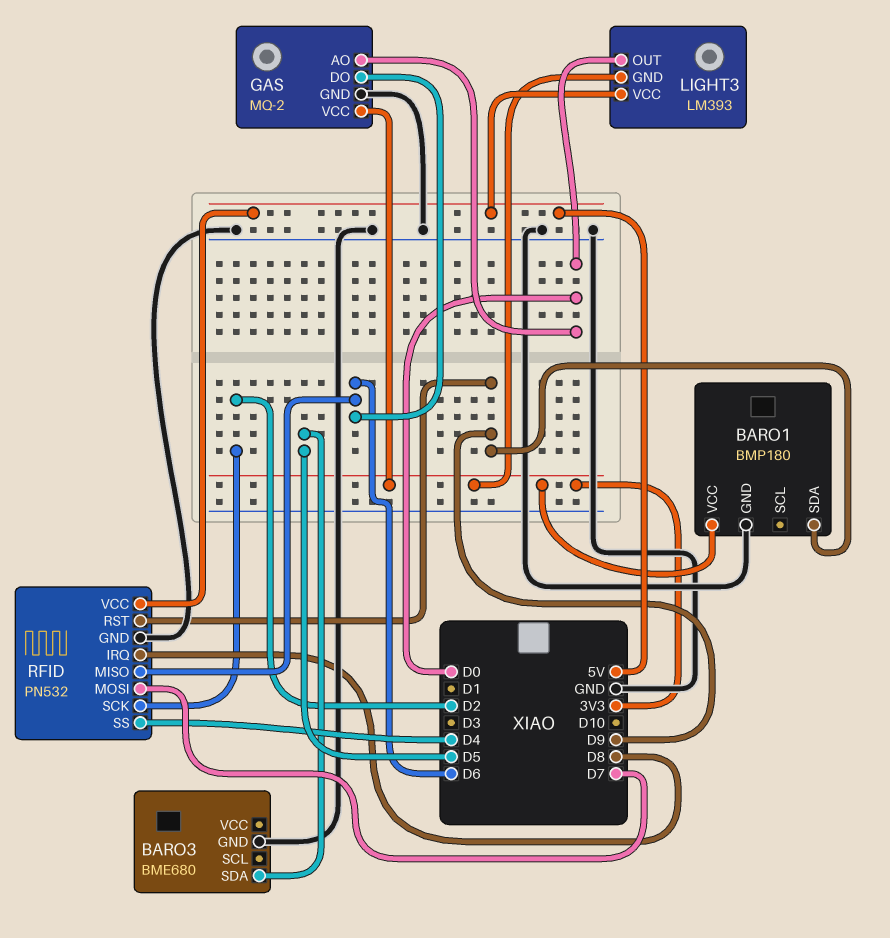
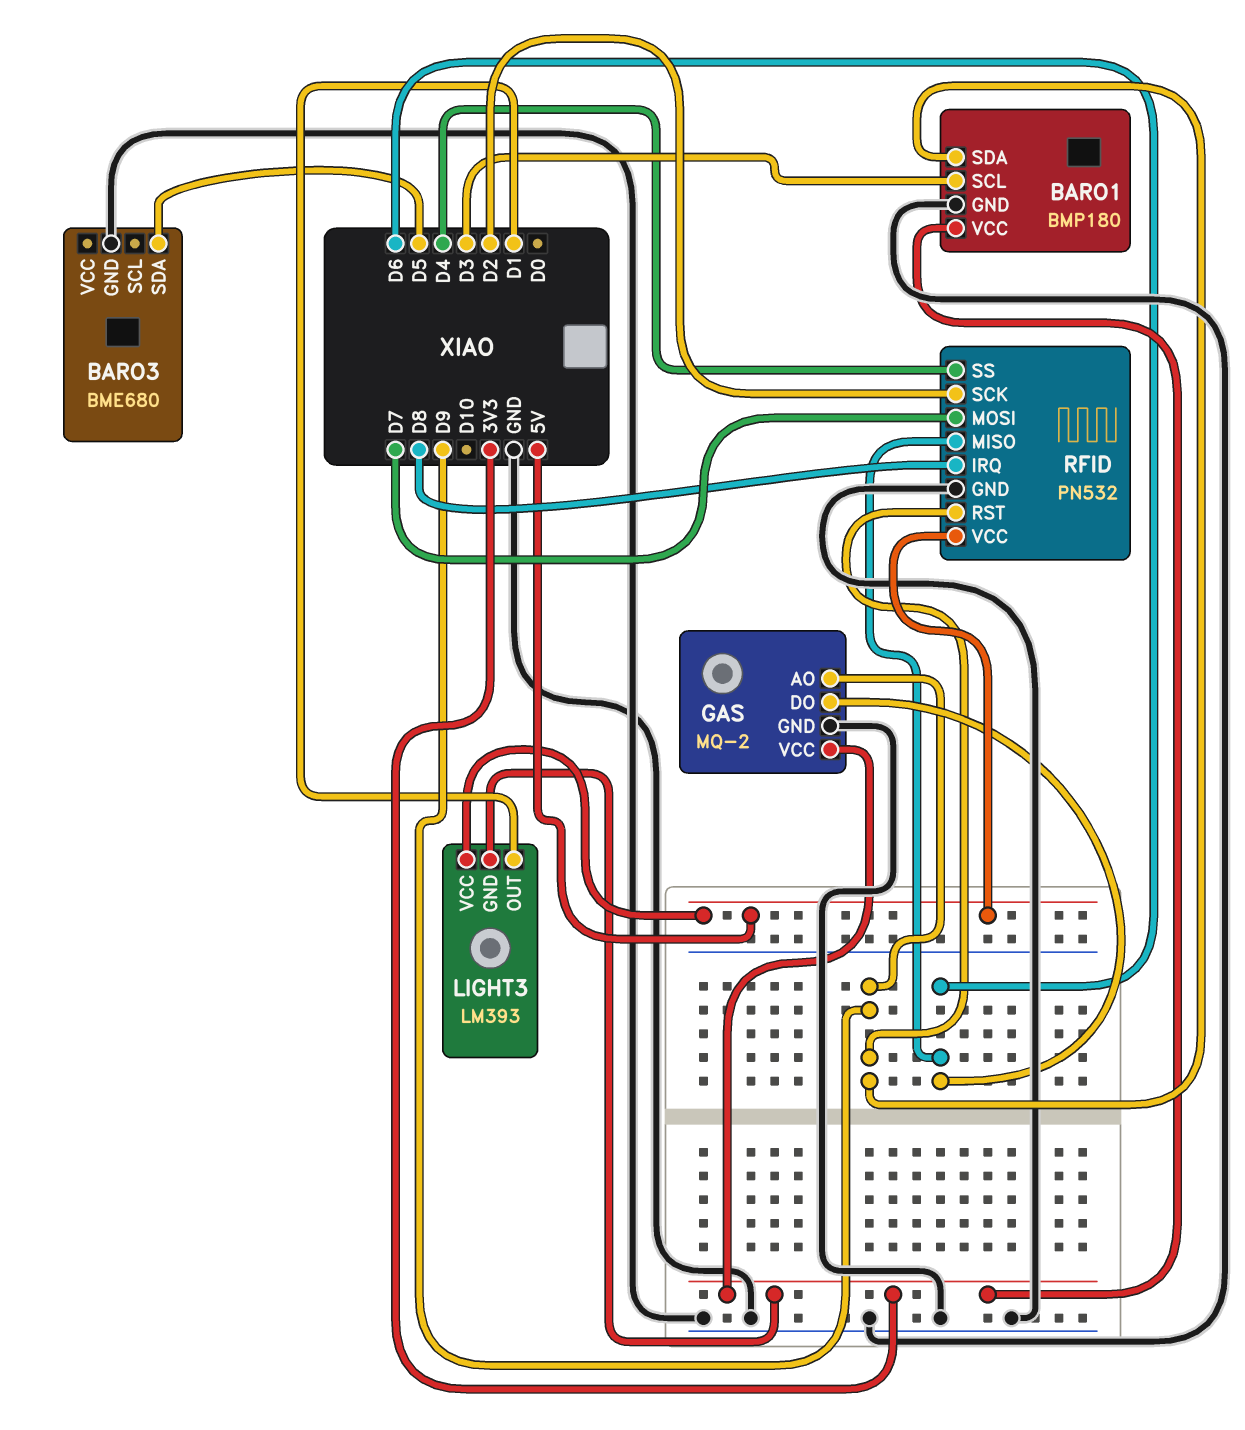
BARO1 pin SCL: none -> D3
GAS pin AO: D0 -> D9
LIGHT3 pin OUT: D0 -> D1

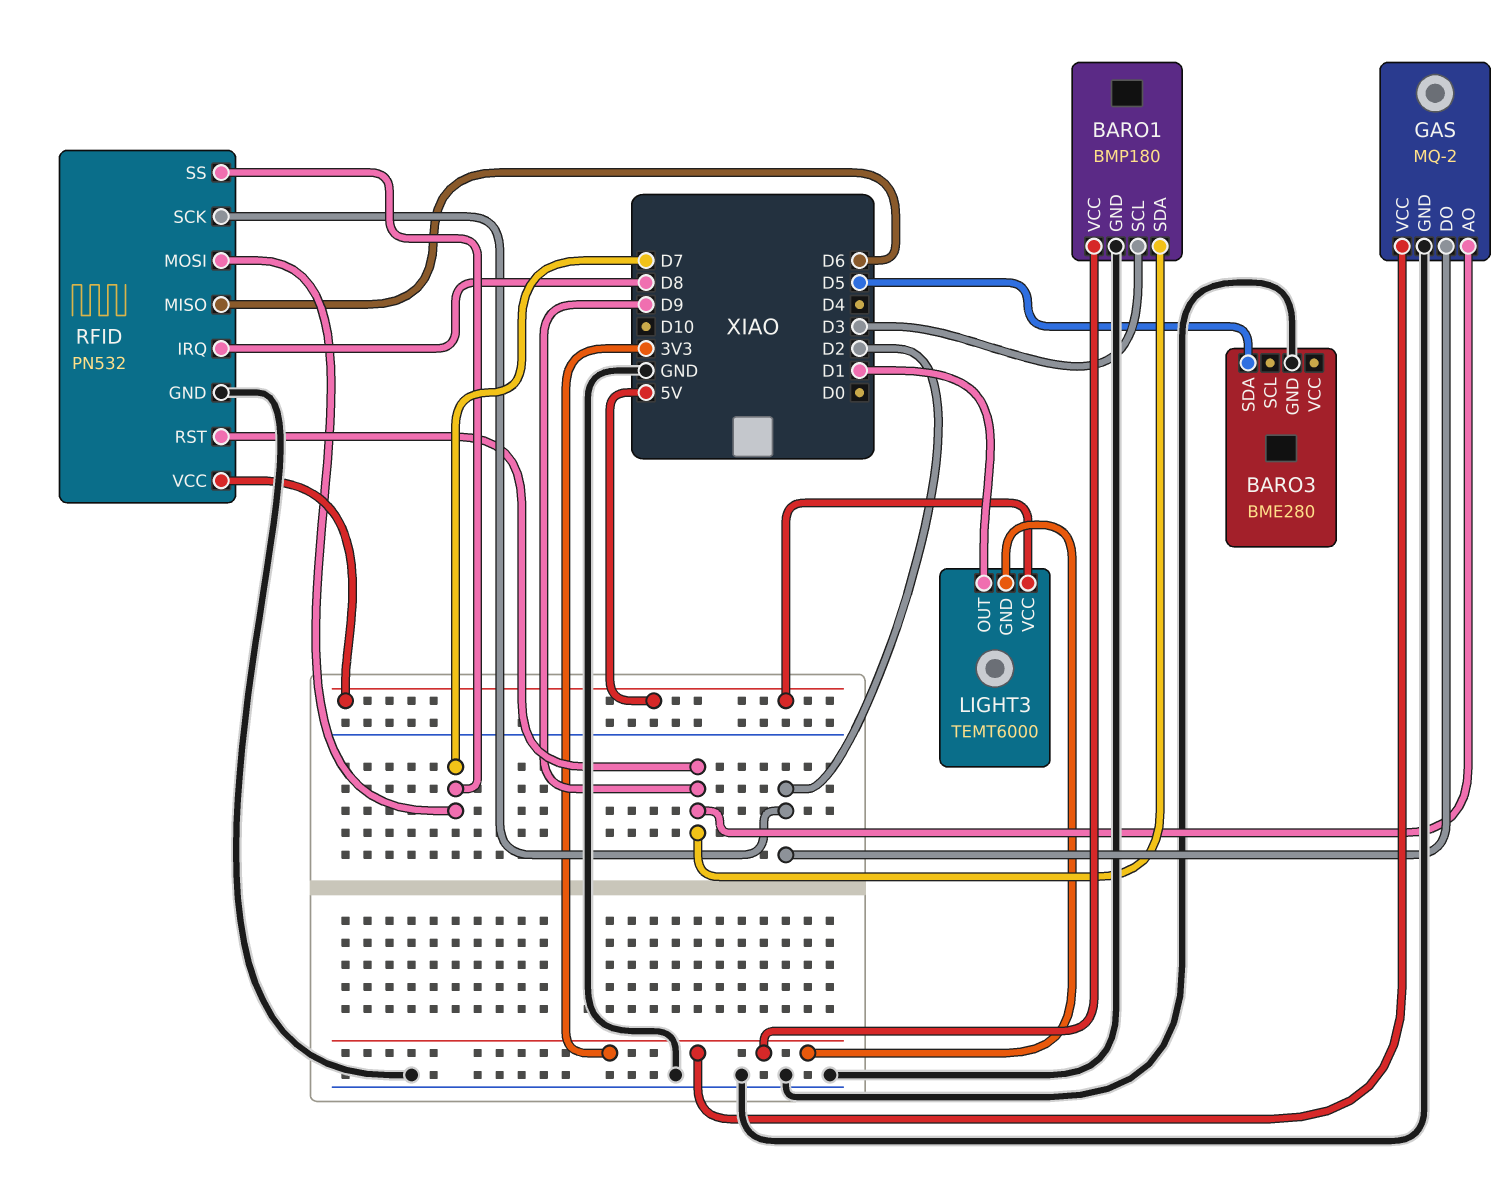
BARO3: BME680 -> BME280
GAS pin DO: D6 -> D2
LIGHT3: LM393 -> TEMT6000
RFID pin SS: D4 -> D7

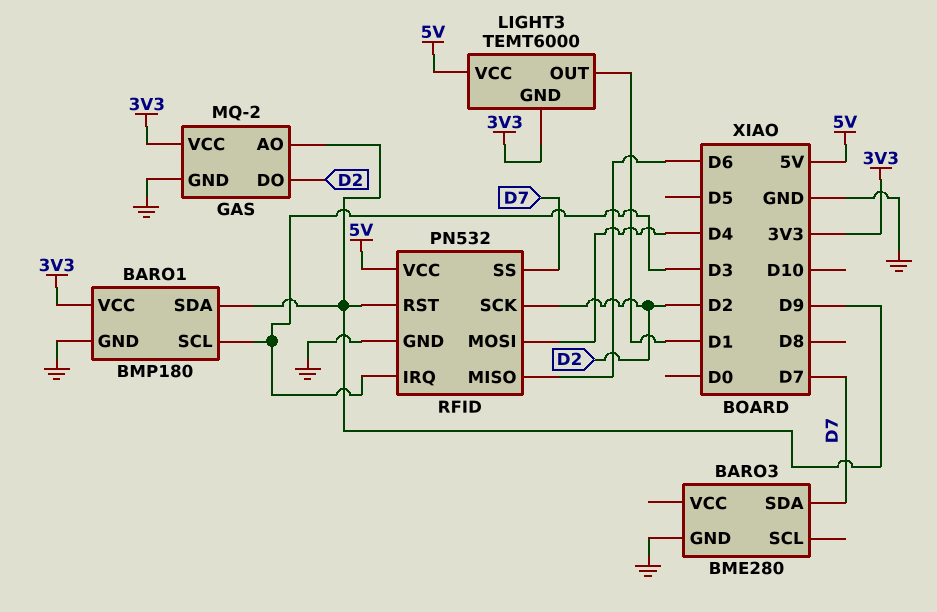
BARO3 pin SDA: D5 -> D7
RFID pin IRQ: D8 -> D3
RFID pin MOSI: D7 -> D4

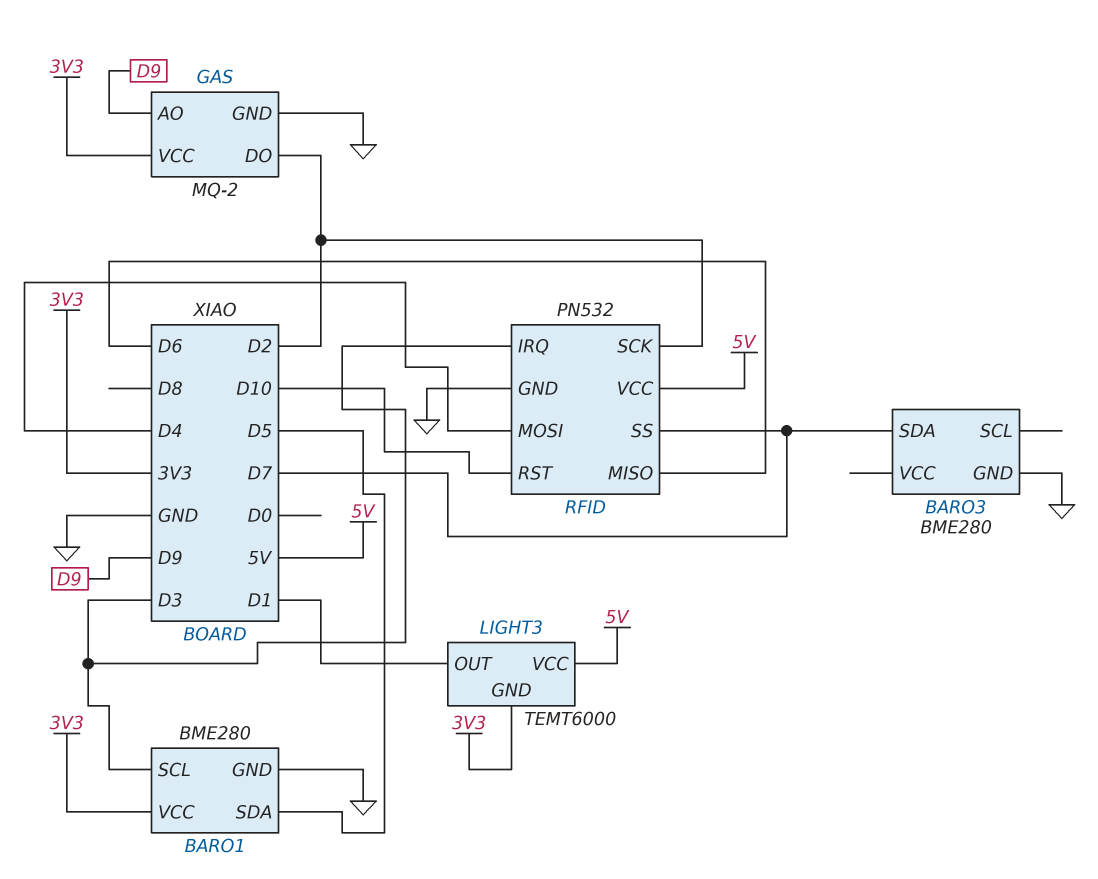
BARO1: BMP180 -> BME280
BARO1 pin SDA: D9 -> D5
RFID pin RST: D9 -> D10

